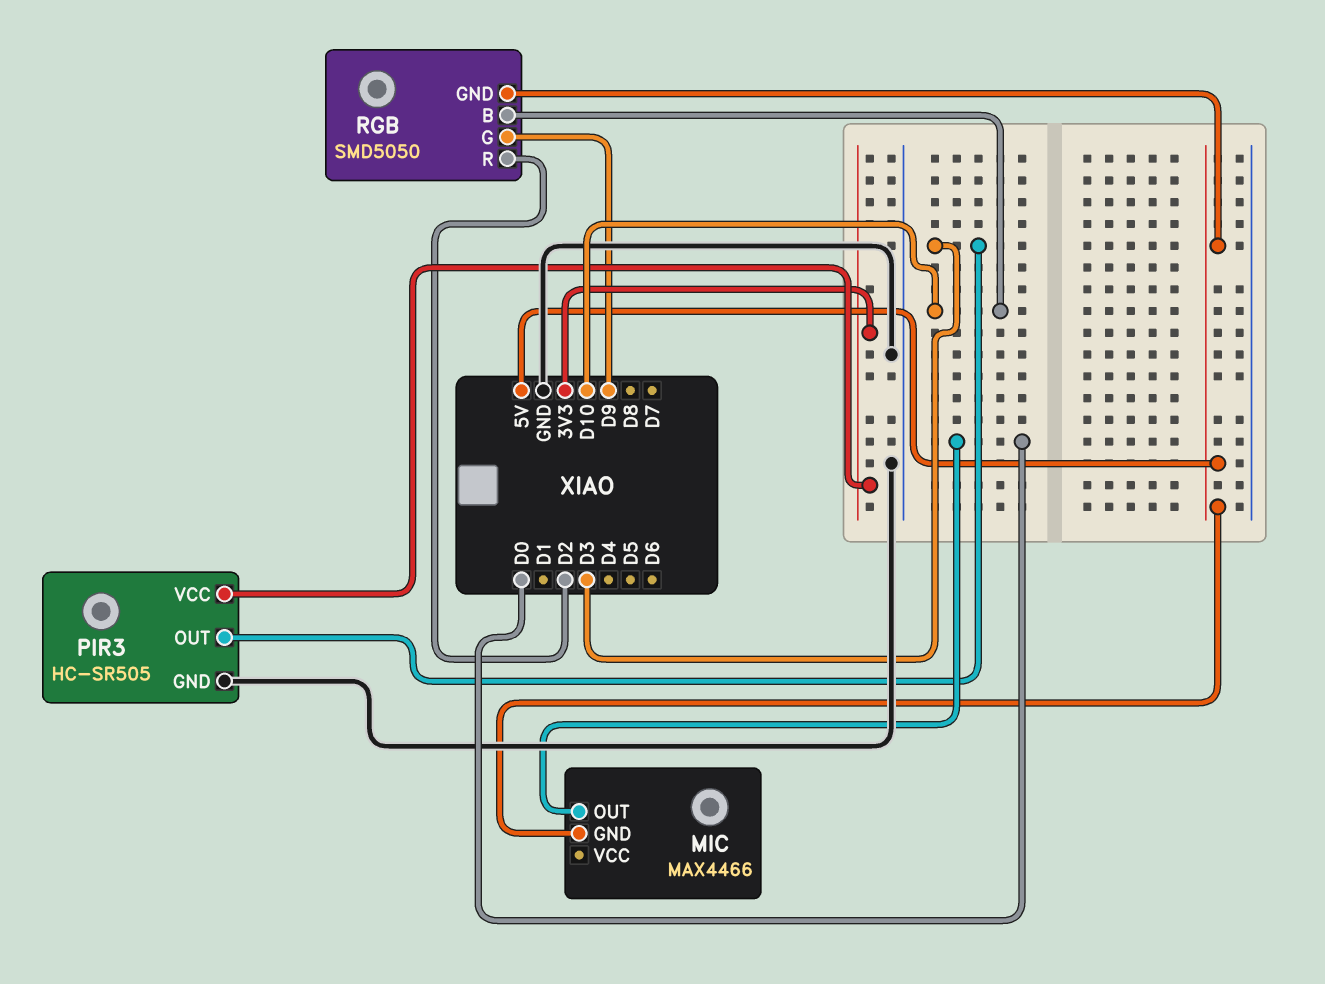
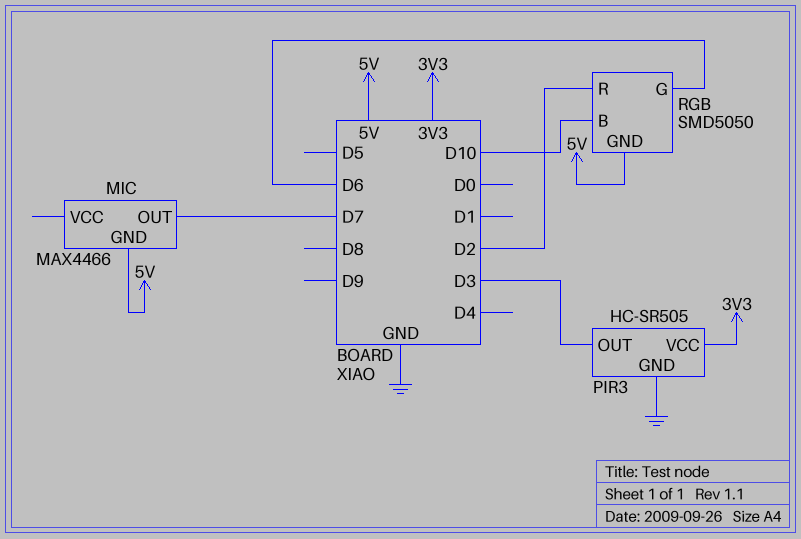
MIC pin OUT: D0 -> D7
RGB pin G: D9 -> D6

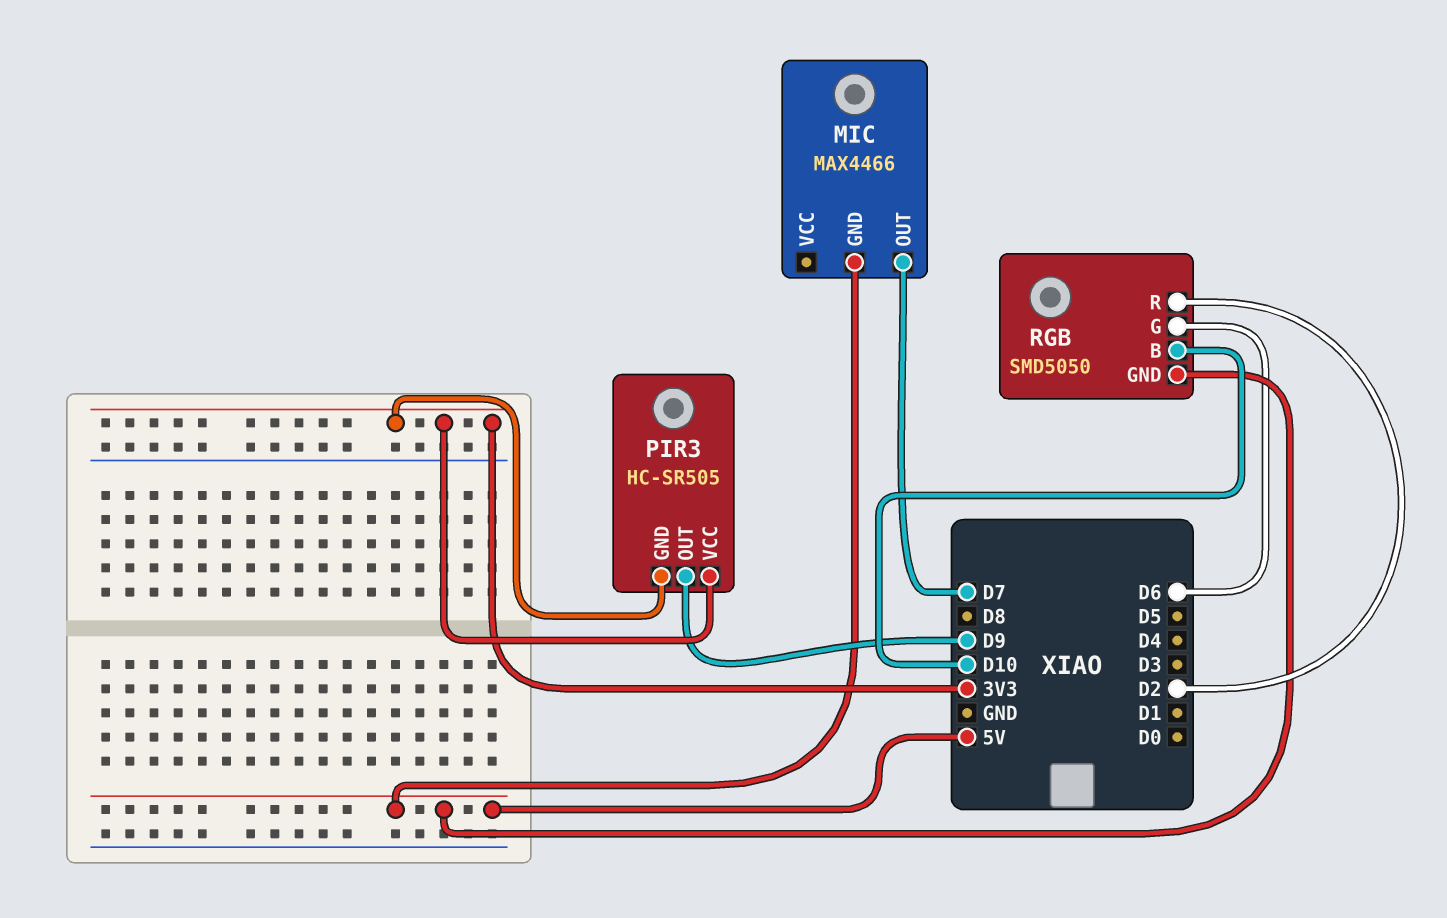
PIR3 pin GND: GND -> 3V3
PIR3 pin OUT: D3 -> D9

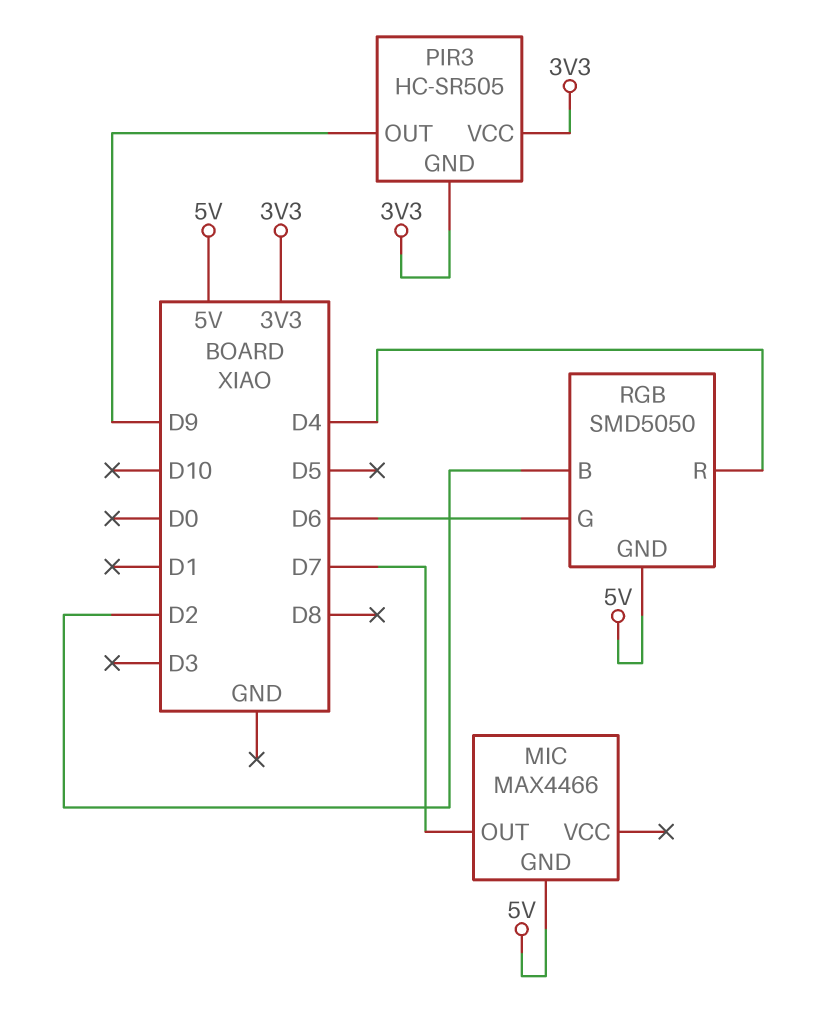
RGB pin B: D10 -> D2
RGB pin R: D2 -> D4

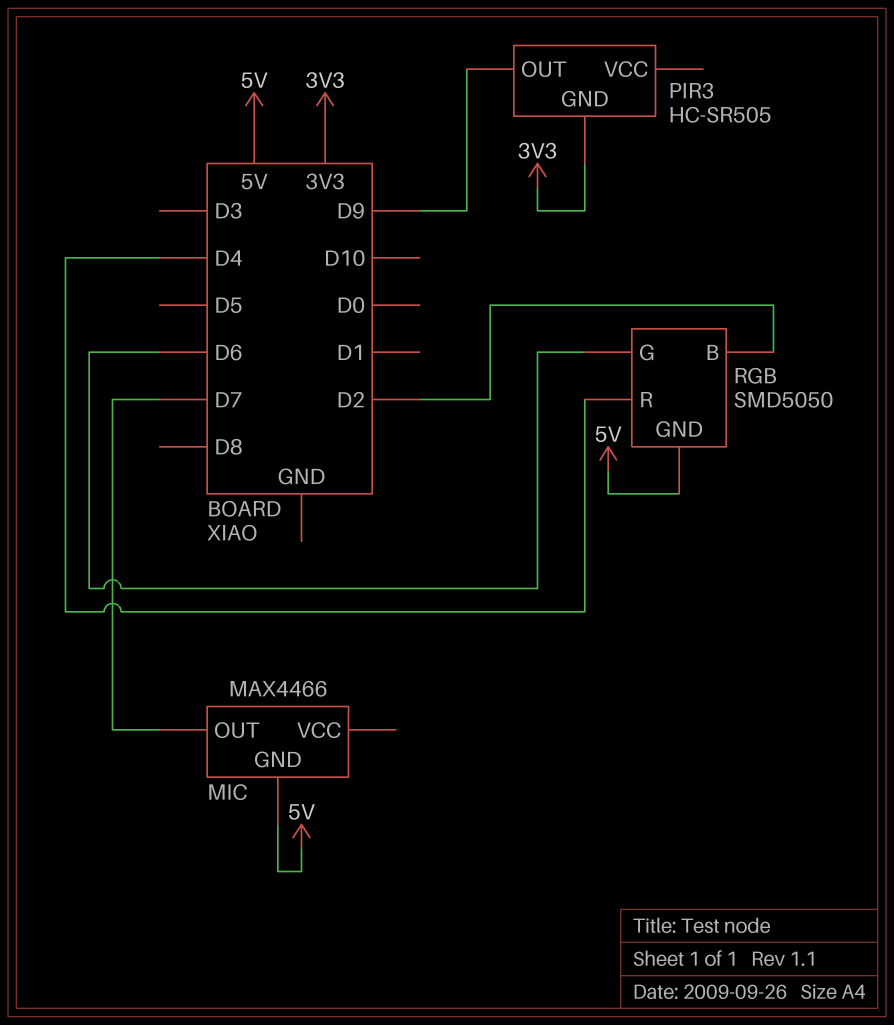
PIR3 pin VCC: 3V3 -> none

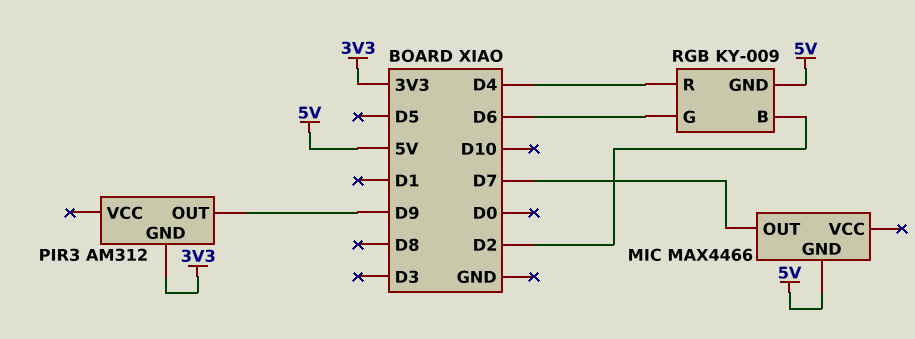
PIR3: HC-SR505 -> AM312
RGB: SMD5050 -> KY-009

